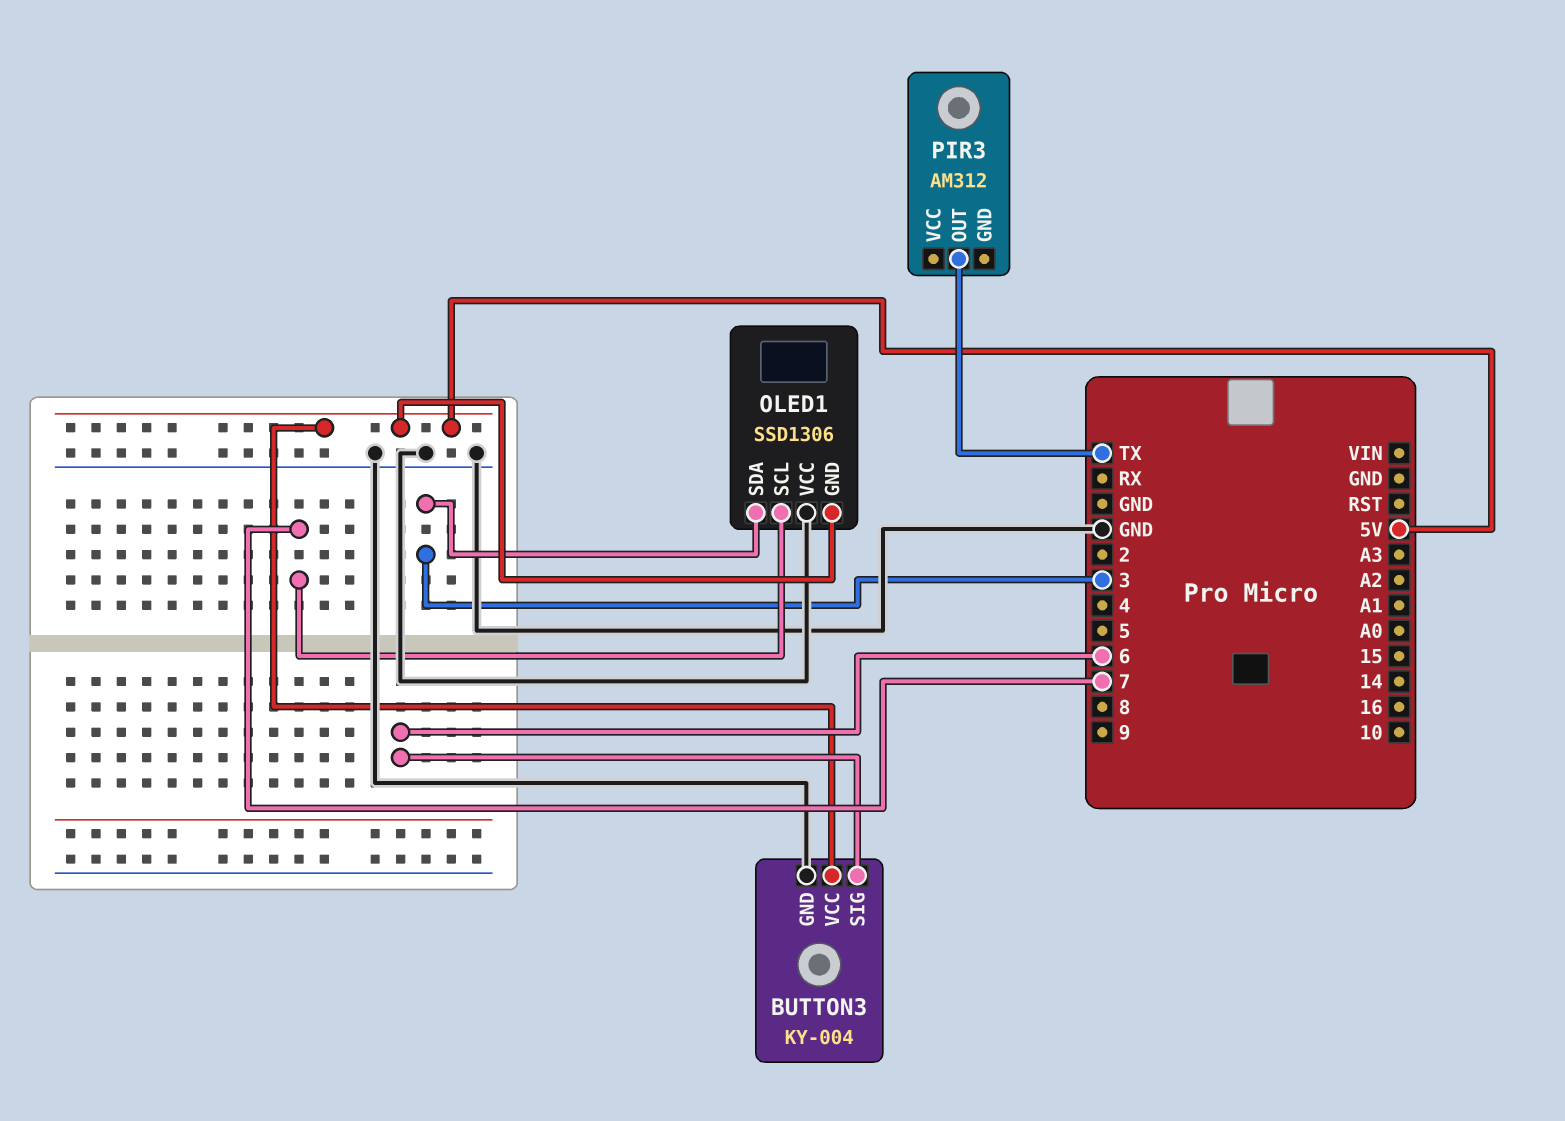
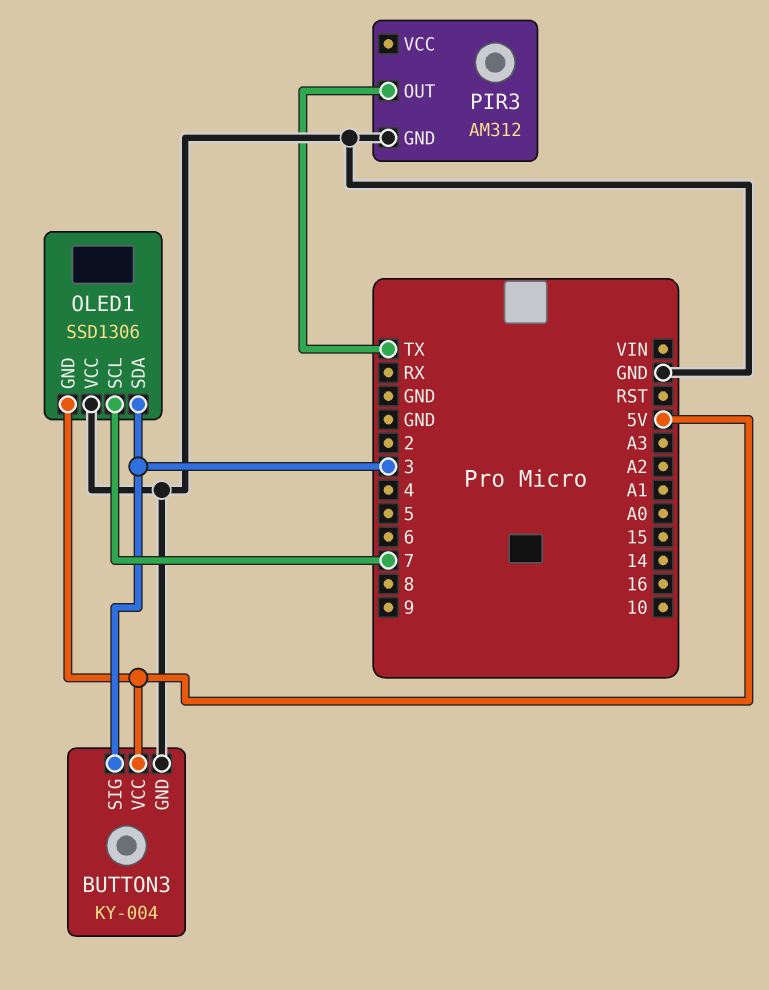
BUTTON3 pin SIG: 6 -> 3
PIR3 pin GND: none -> GND

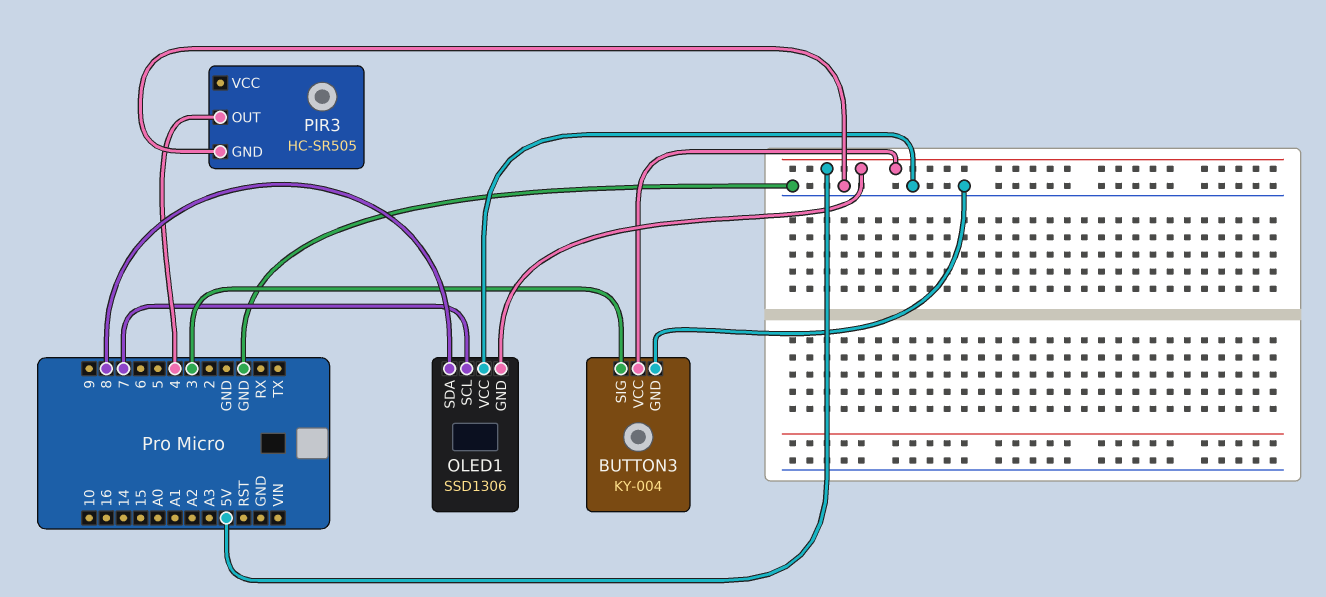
OLED1 pin SDA: 3 -> 8
PIR3: AM312 -> HC-SR505
PIR3 pin OUT: TX -> 4

